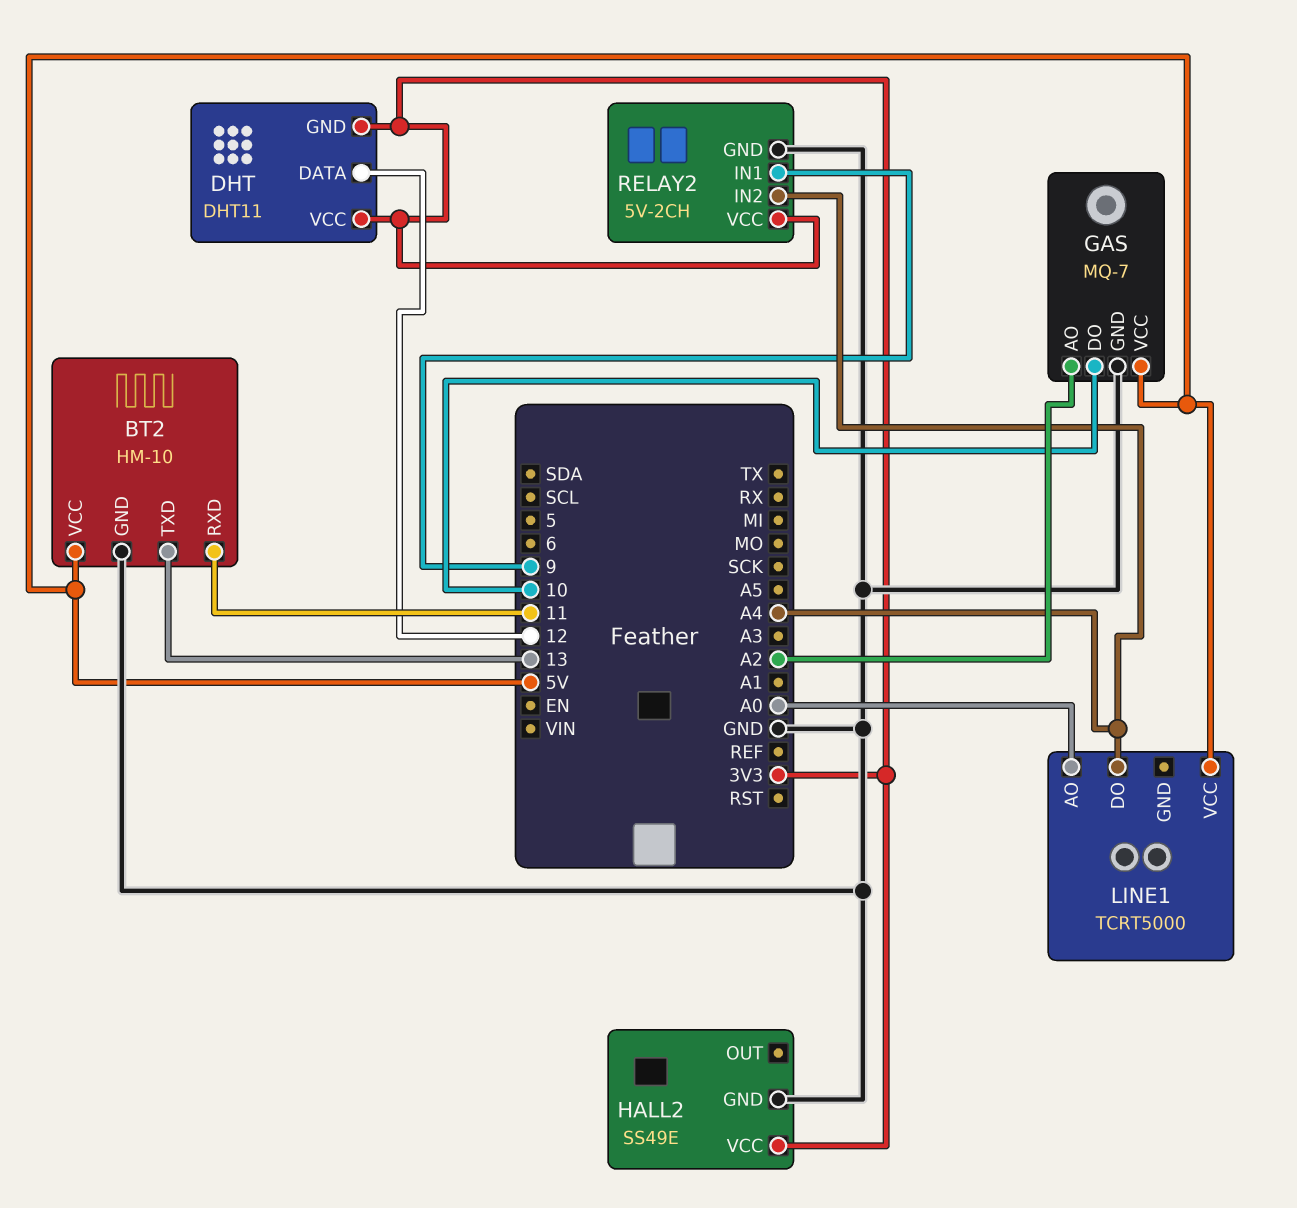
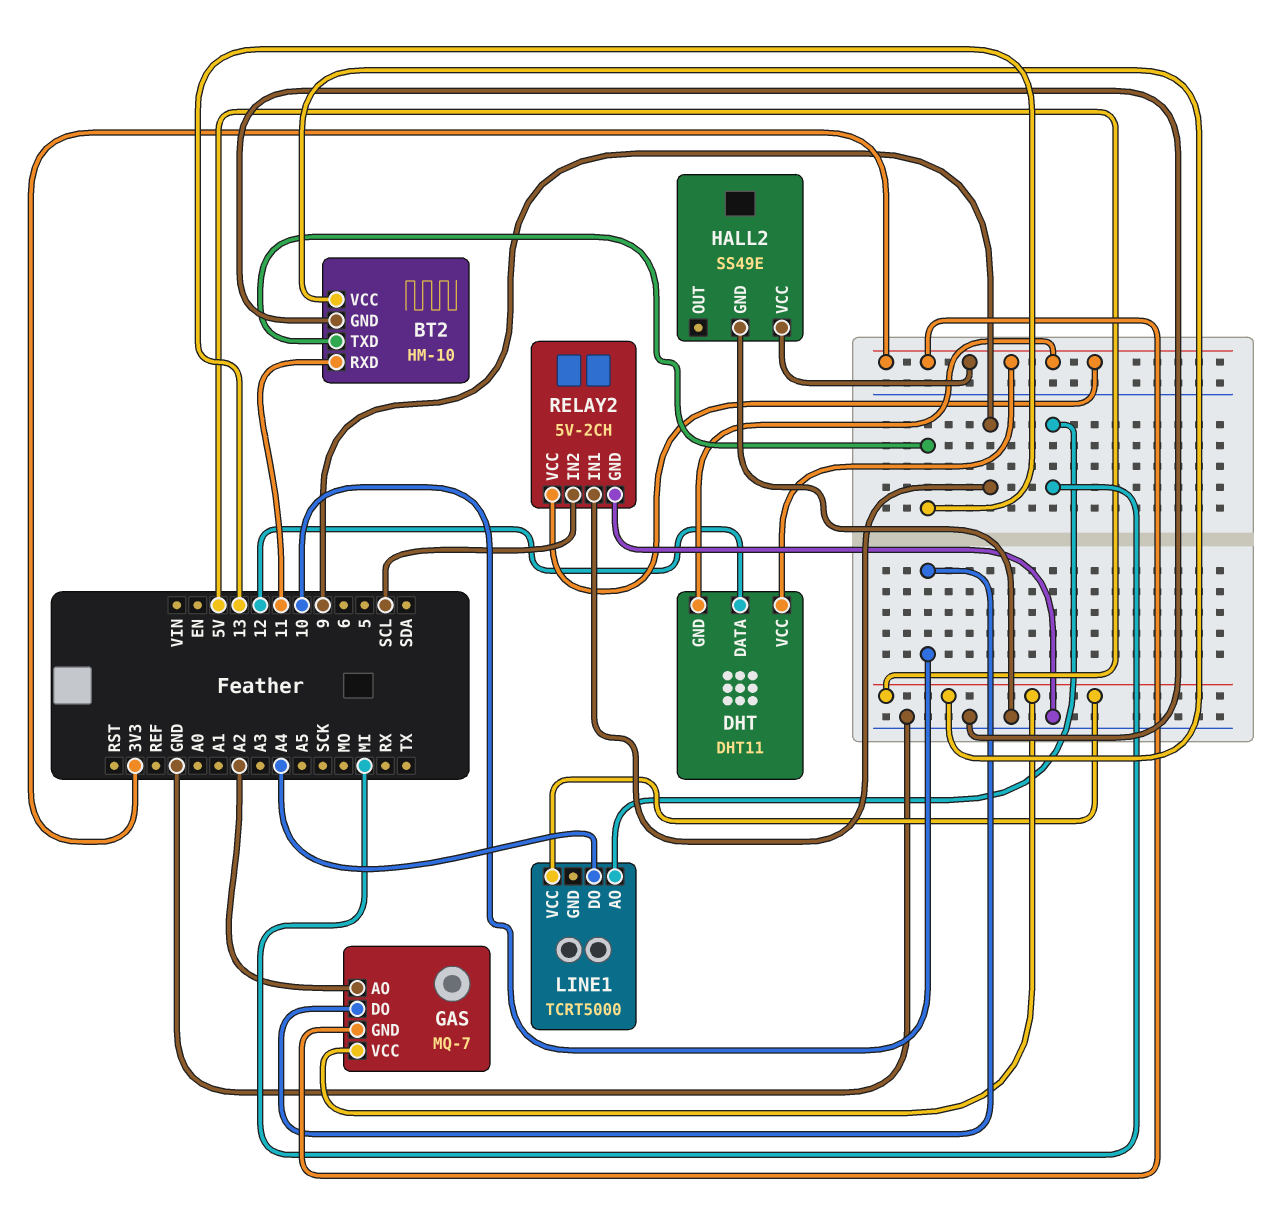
GAS pin GND: GND -> 3V3
LINE1 pin AO: A0 -> MI
RELAY2 pin IN2: A4 -> SCL

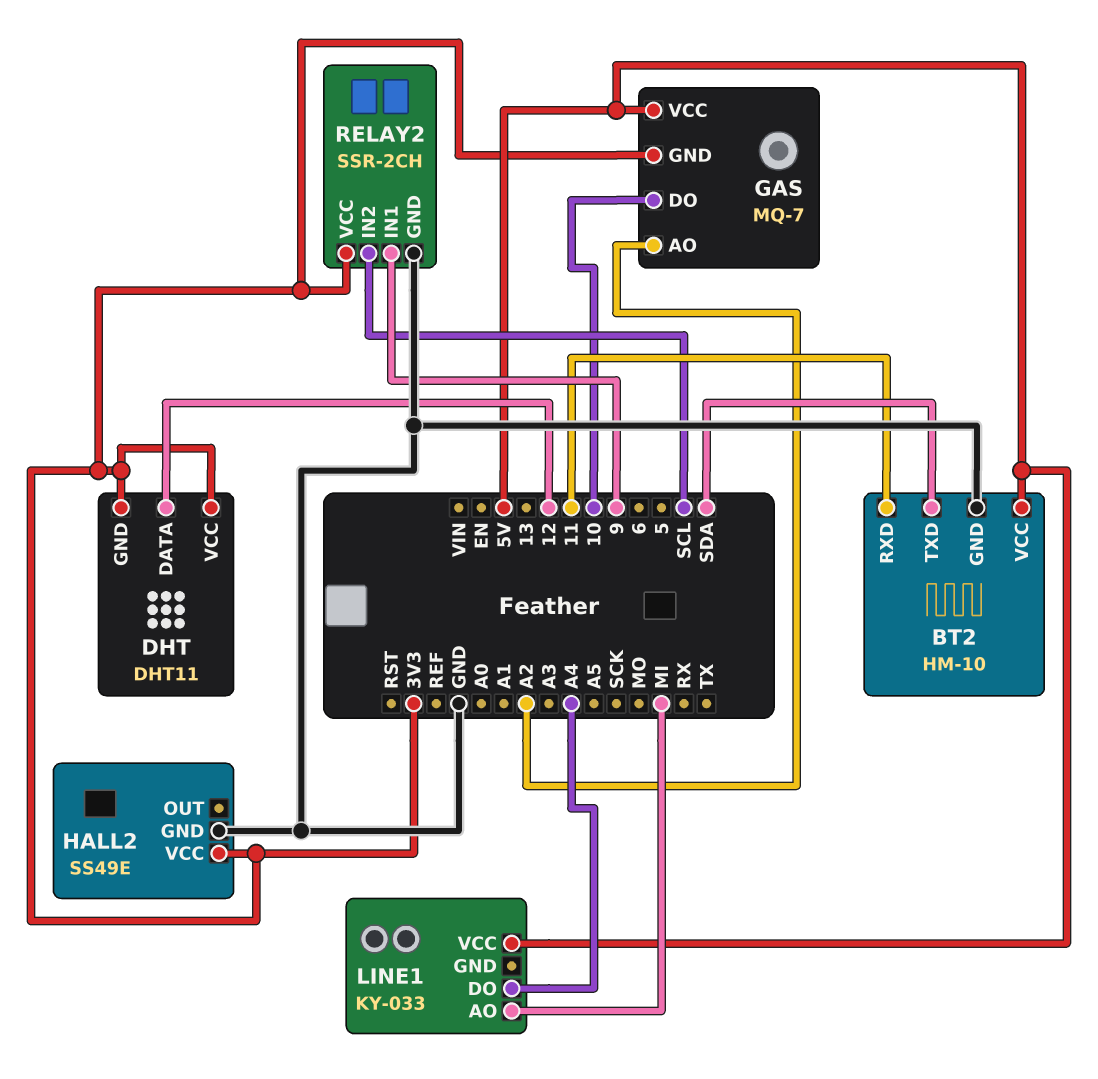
BT2 pin TXD: 13 -> SDA
LINE1: TCRT5000 -> KY-033
RELAY2: 5V-2CH -> SSR-2CH

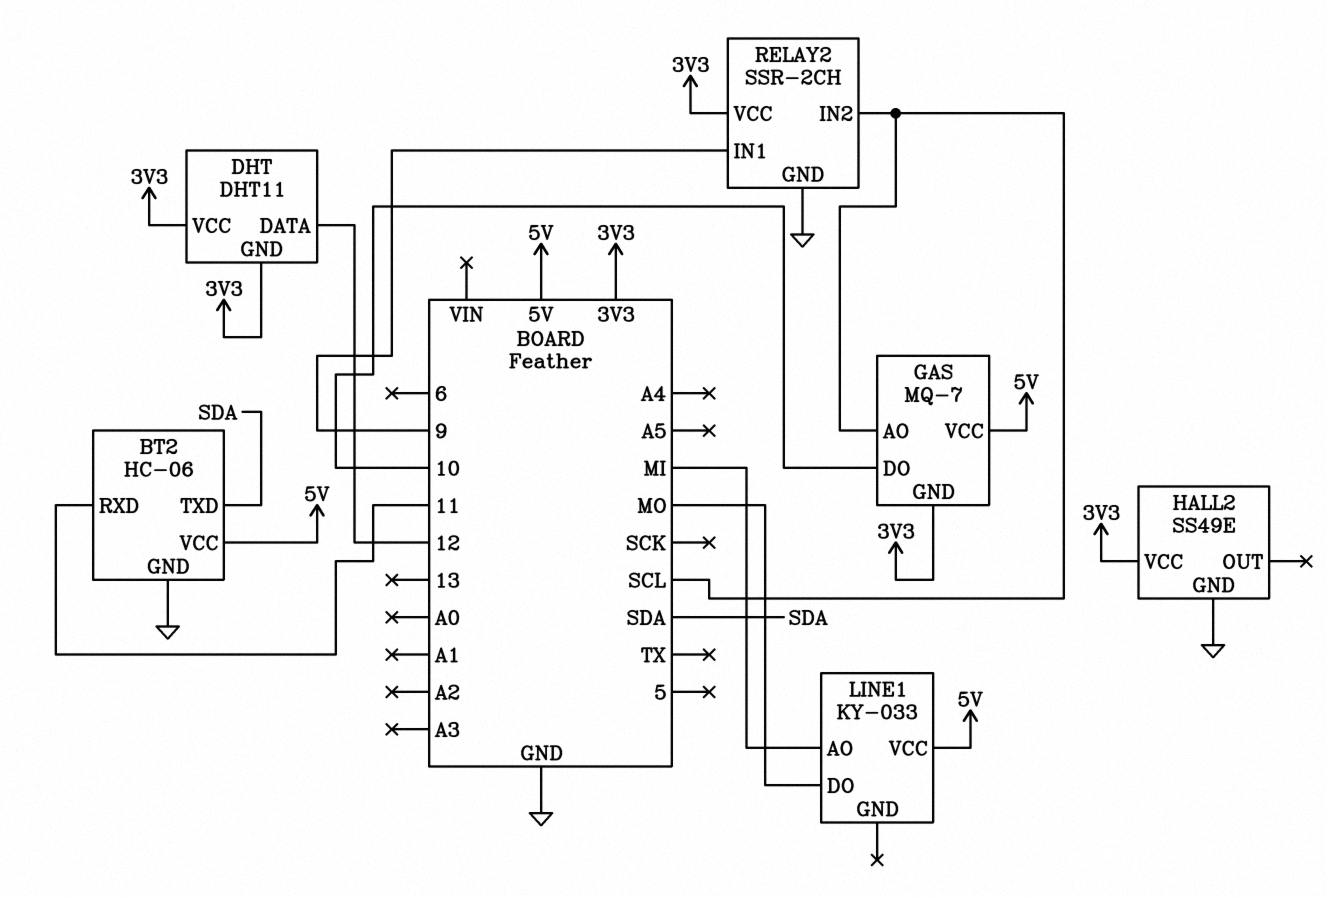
BT2: HM-10 -> HC-06
GAS pin AO: A2 -> SCL
LINE1 pin DO: A4 -> MO

